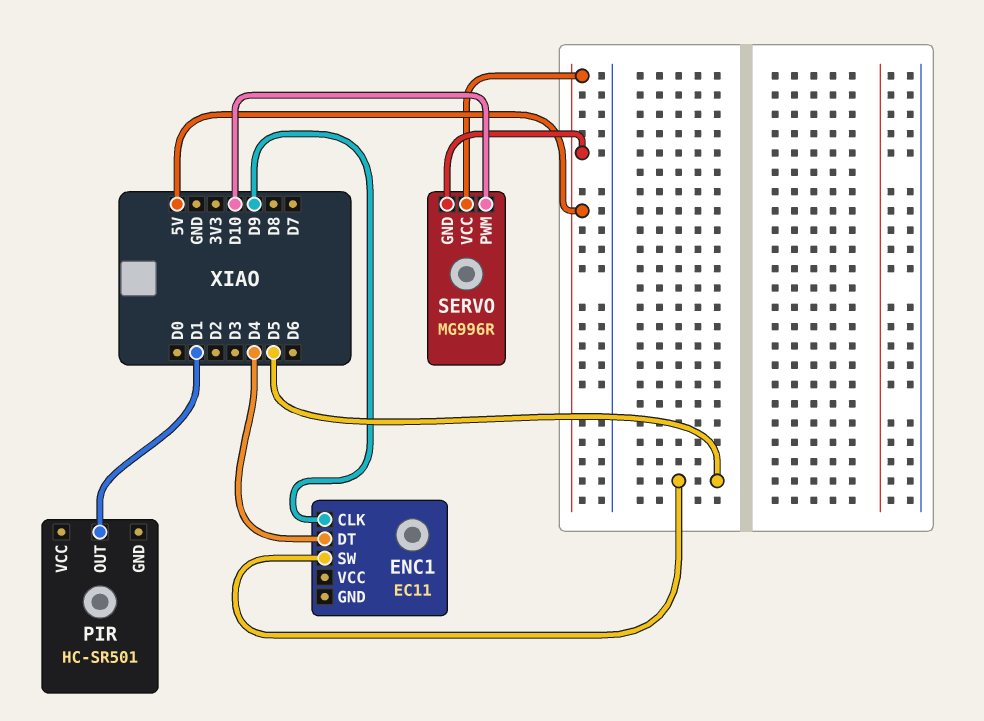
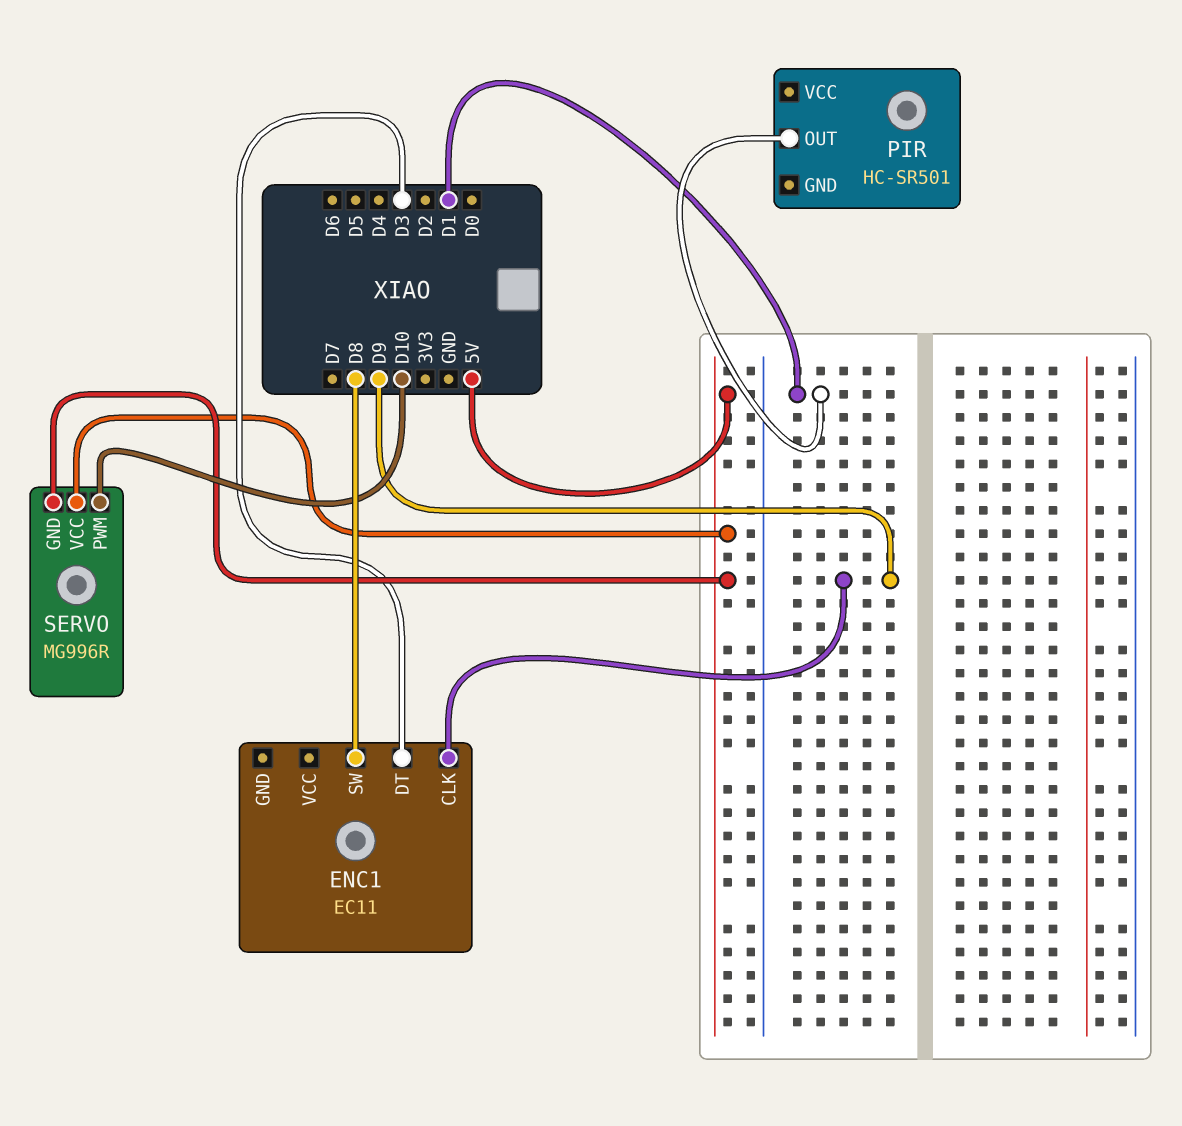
ENC1 pin DT: D4 -> D3
ENC1 pin SW: D5 -> D8

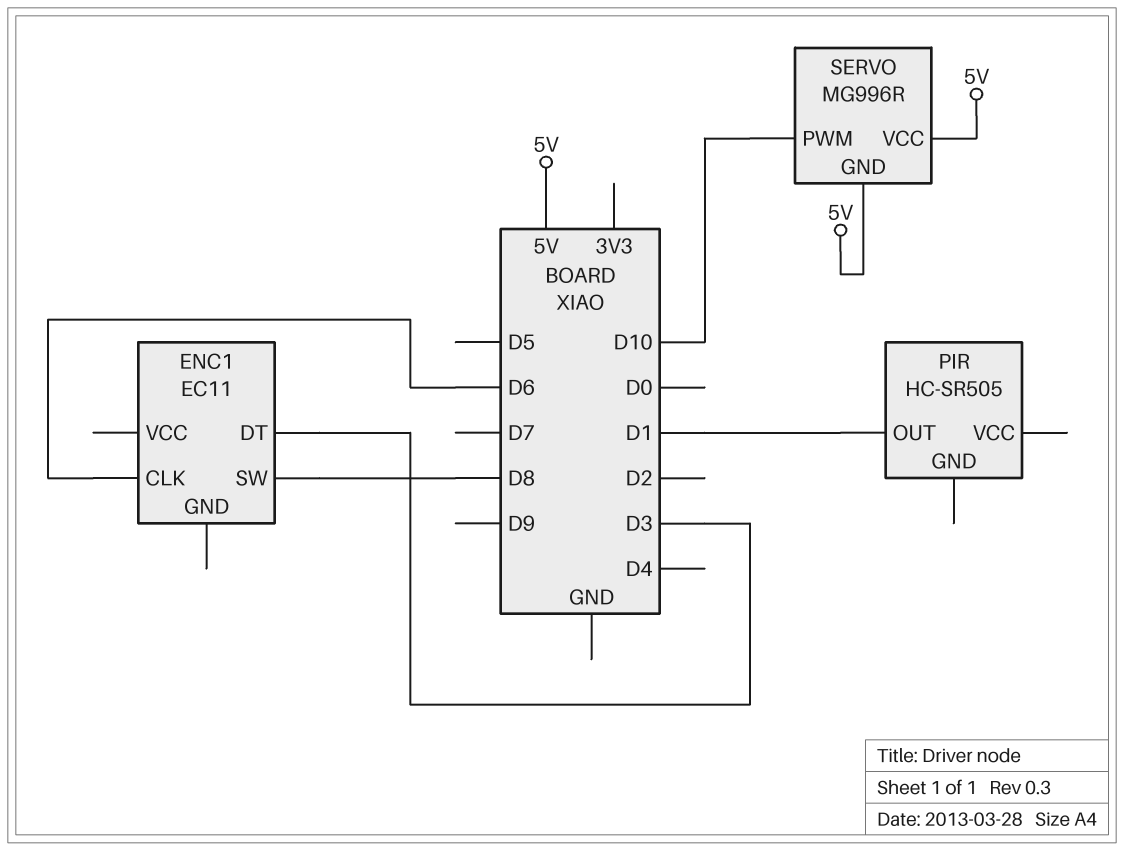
ENC1 pin CLK: D9 -> D6
PIR: HC-SR501 -> HC-SR505

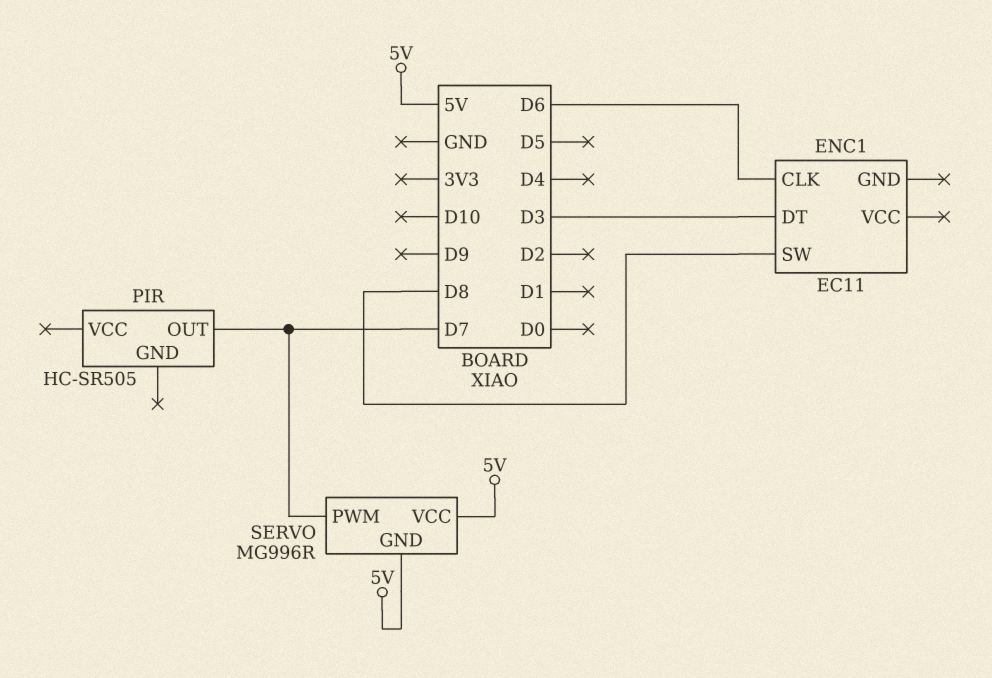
PIR pin OUT: D1 -> D7
SERVO pin PWM: D10 -> D7

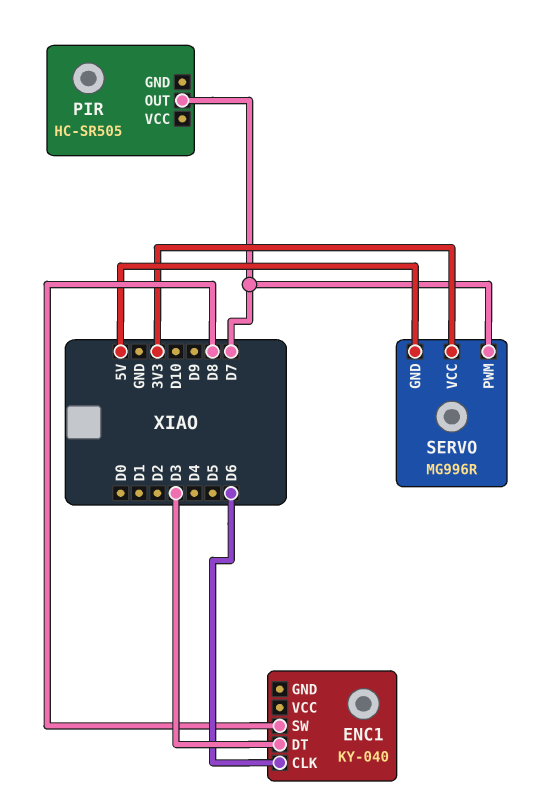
ENC1: EC11 -> KY-040
SERVO pin VCC: 5V -> 3V3

